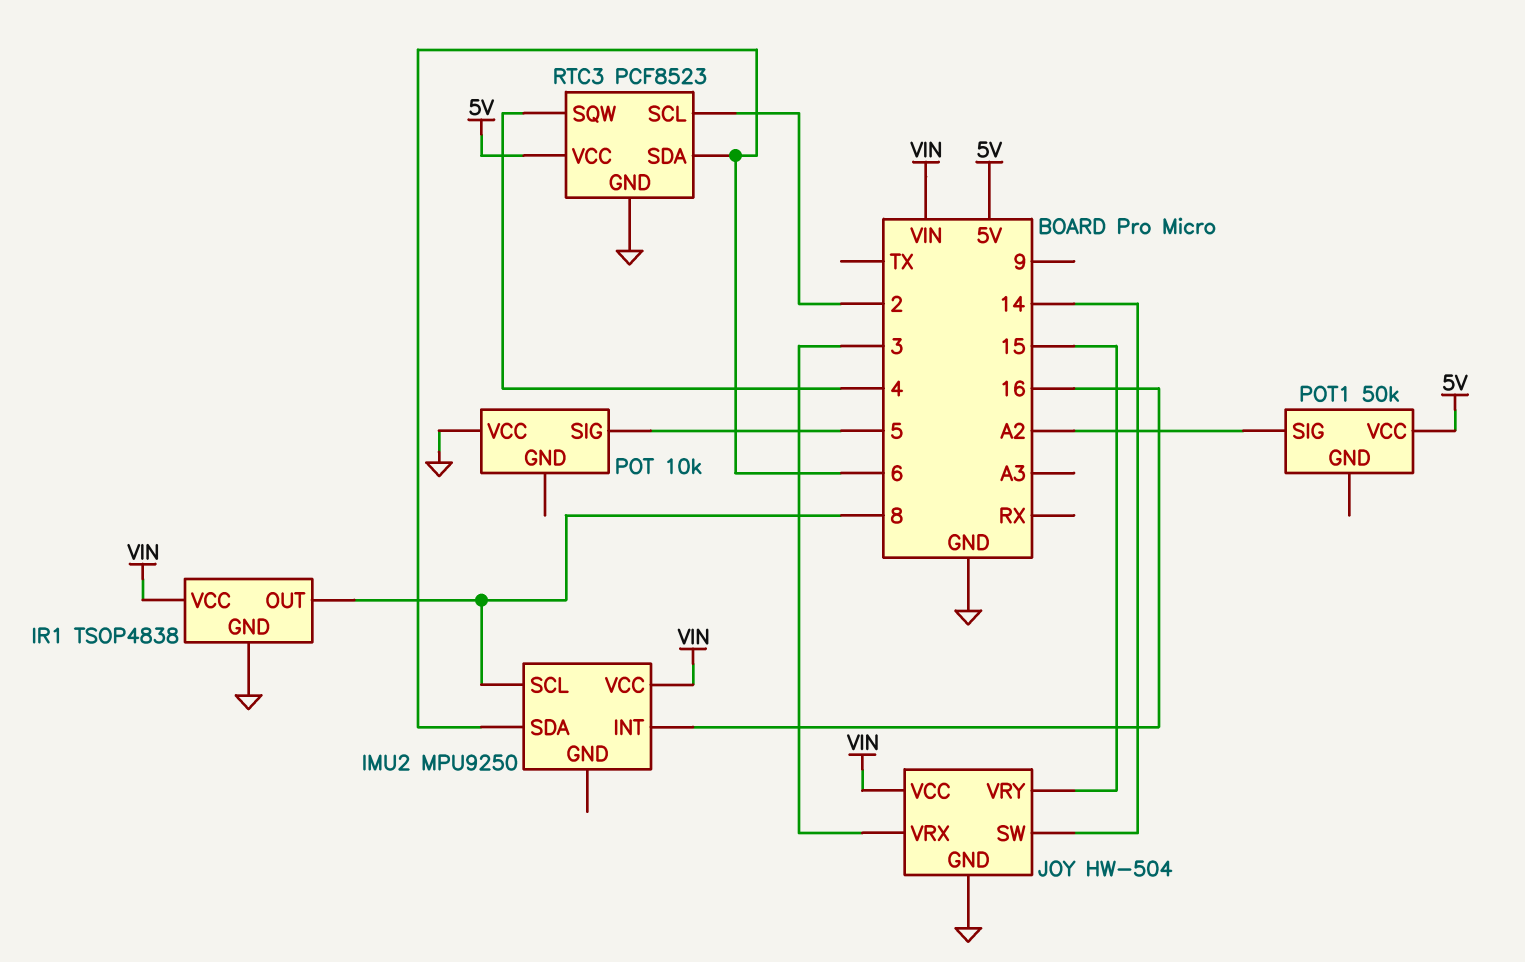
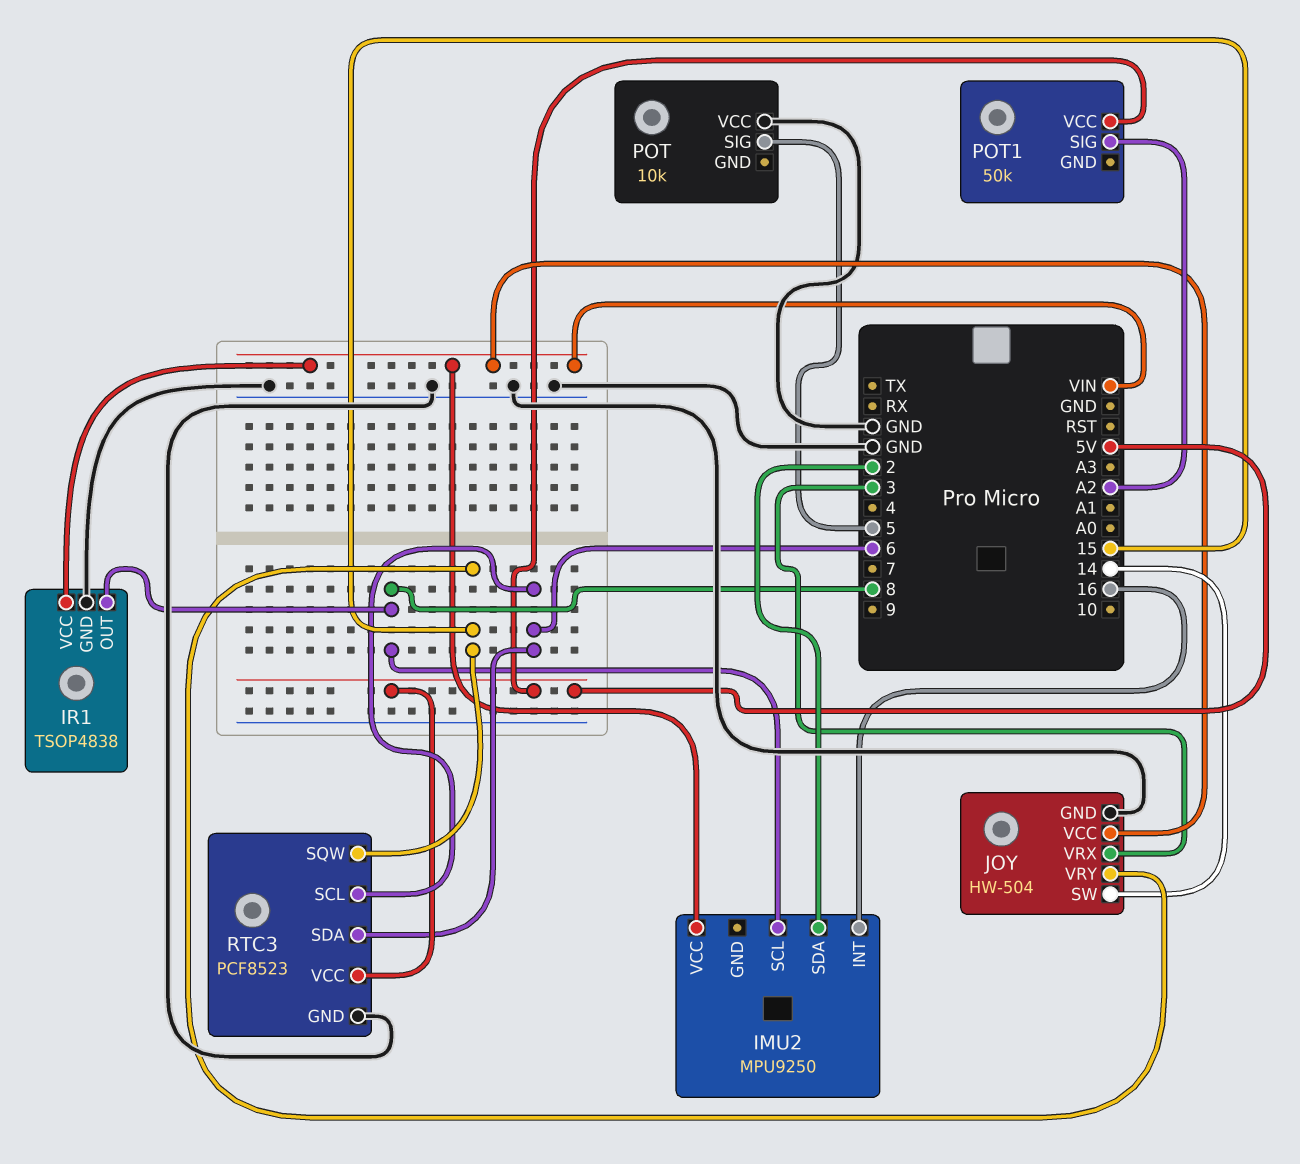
IMU2 pin SDA: 6 -> 2
RTC3 pin SCL: 2 -> 6
RTC3 pin SQW: 4 -> 15

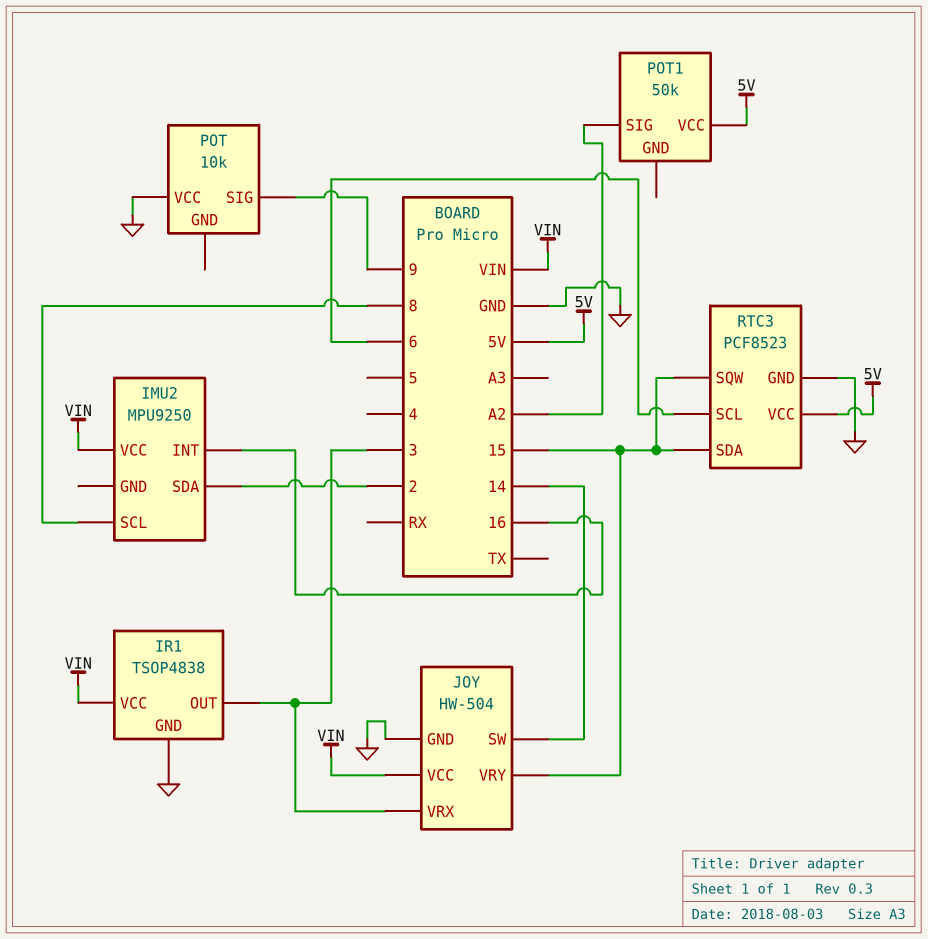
IR1 pin OUT: 8 -> 3
POT pin SIG: 5 -> 9
RTC3 pin SDA: 6 -> 15

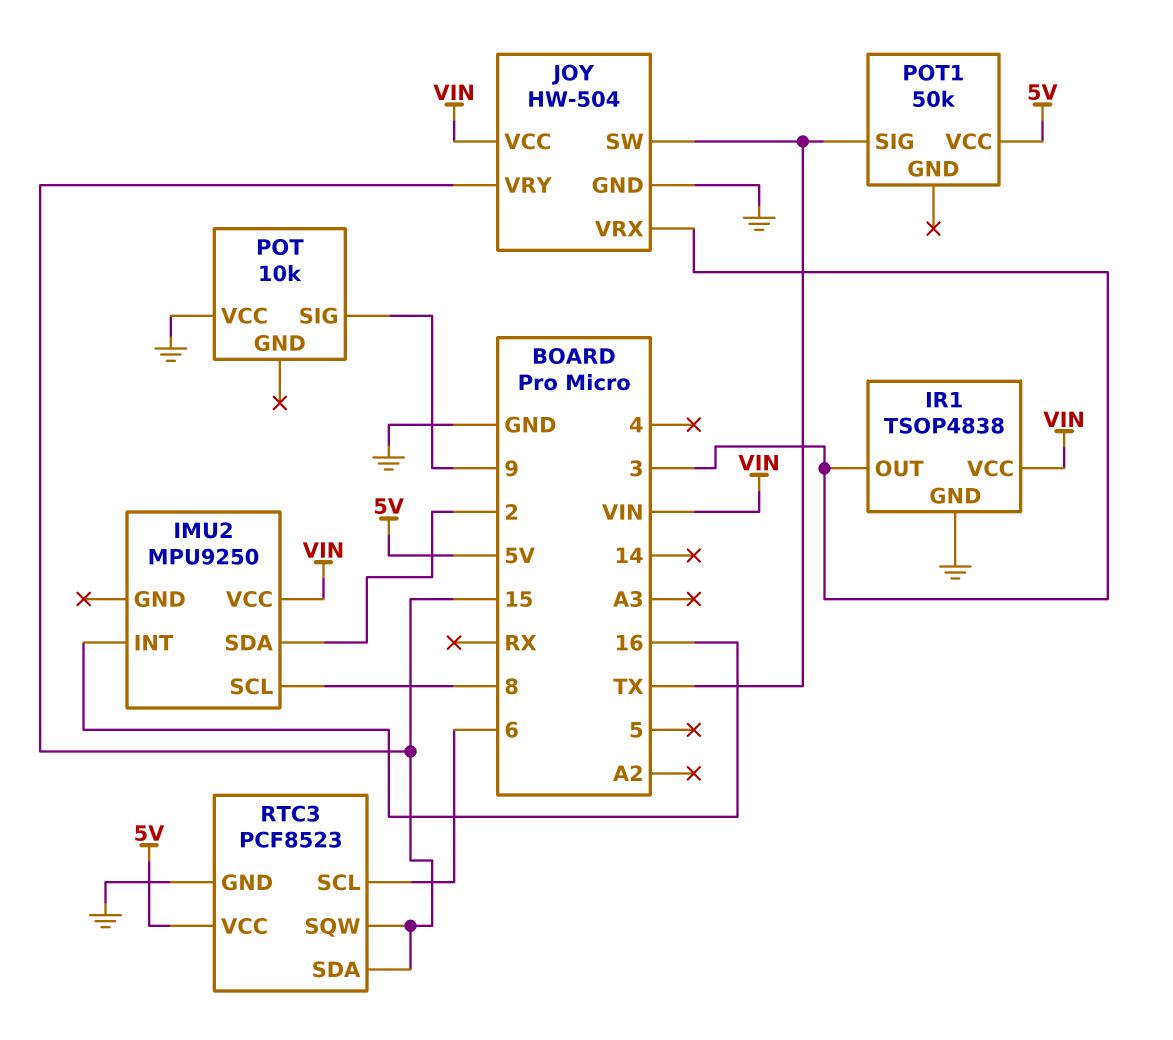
JOY pin SW: 14 -> TX
POT1 pin SIG: A2 -> TX

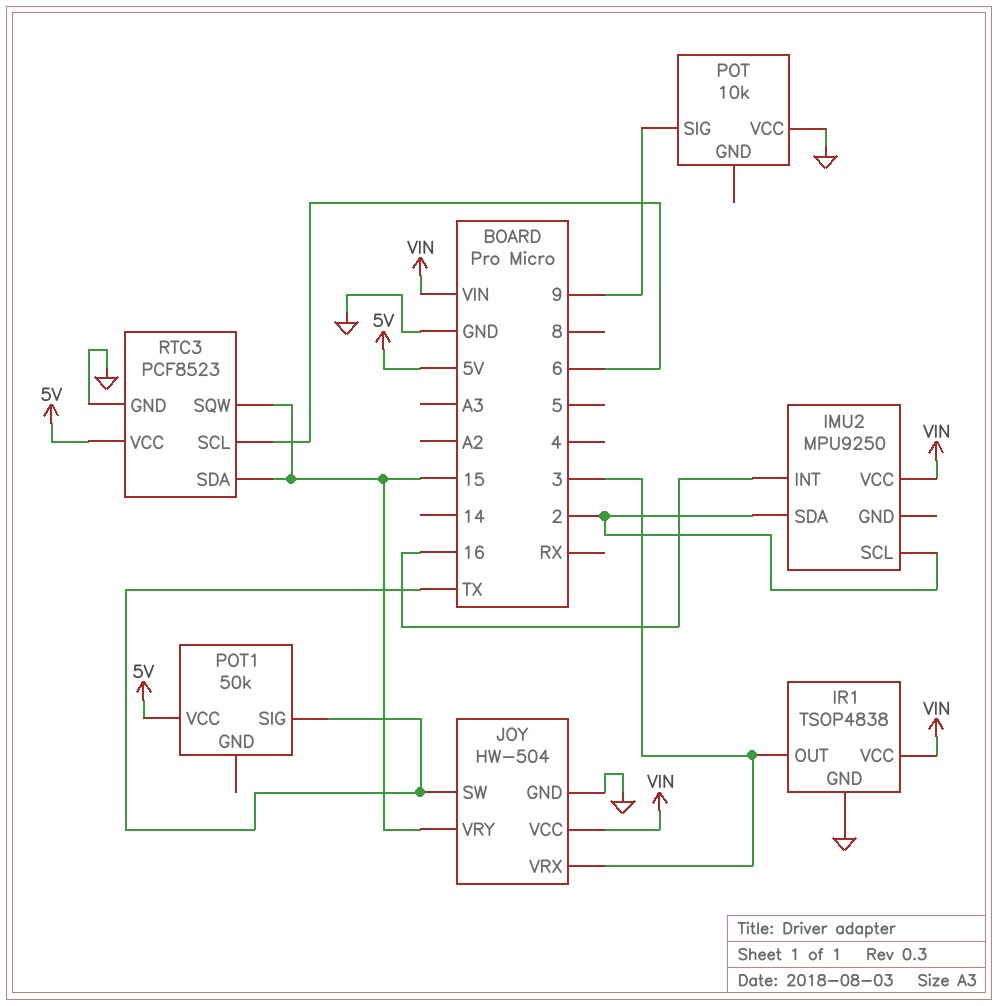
IMU2 pin SCL: 8 -> 2

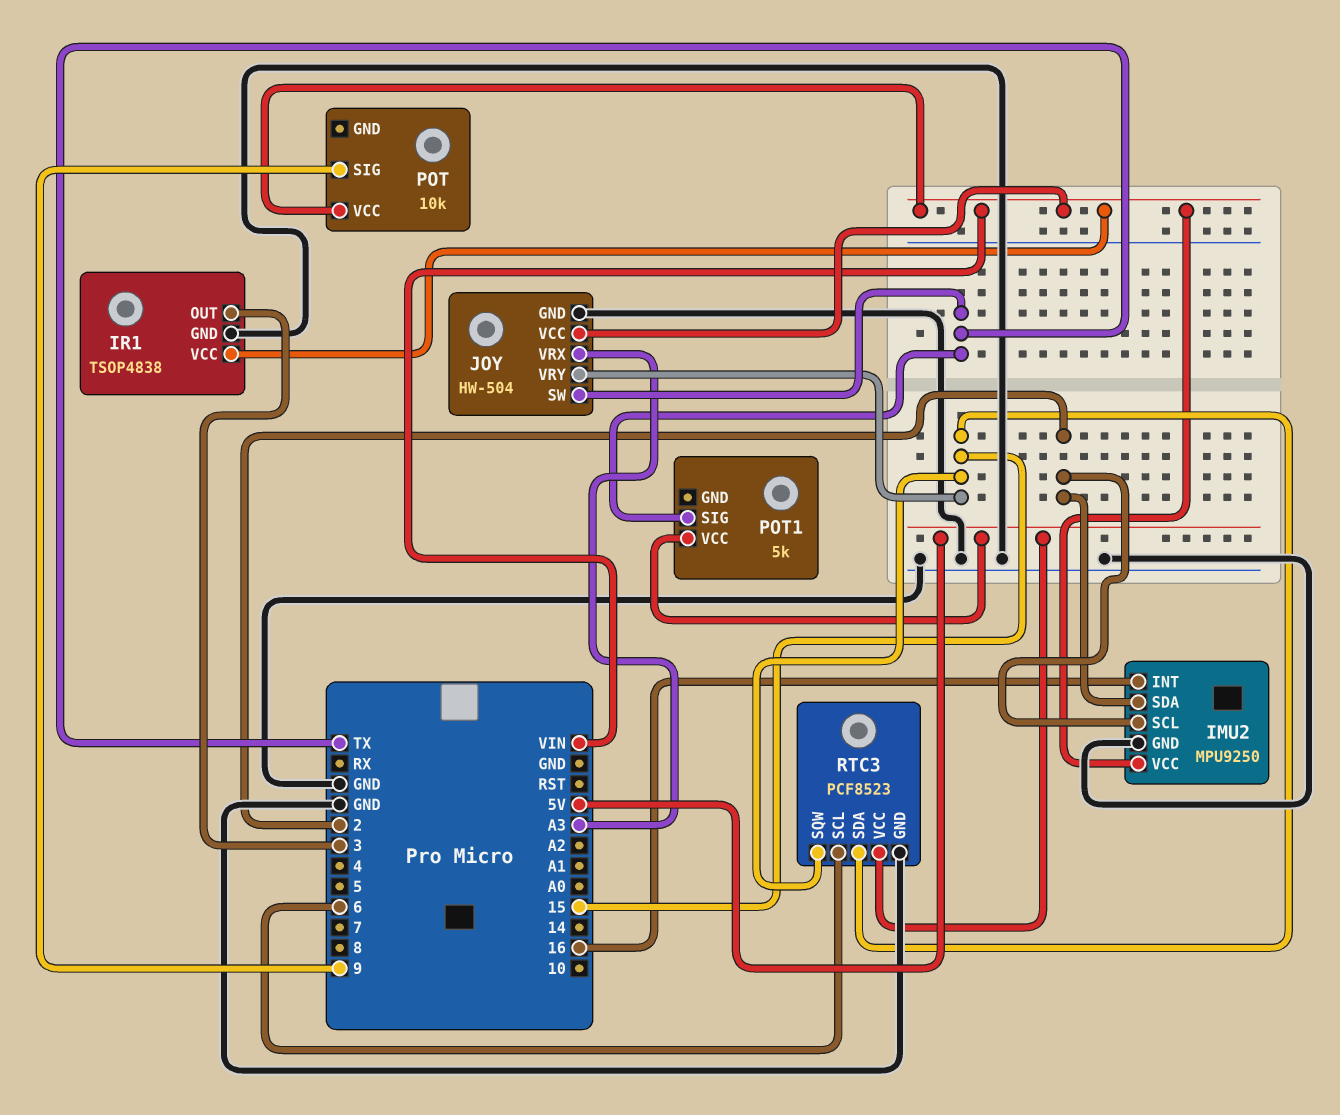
IMU2 pin GND: none -> GND
JOY pin VRX: 3 -> A3
POT pin VCC: GND -> VIN
POT1: 50k -> 5k

